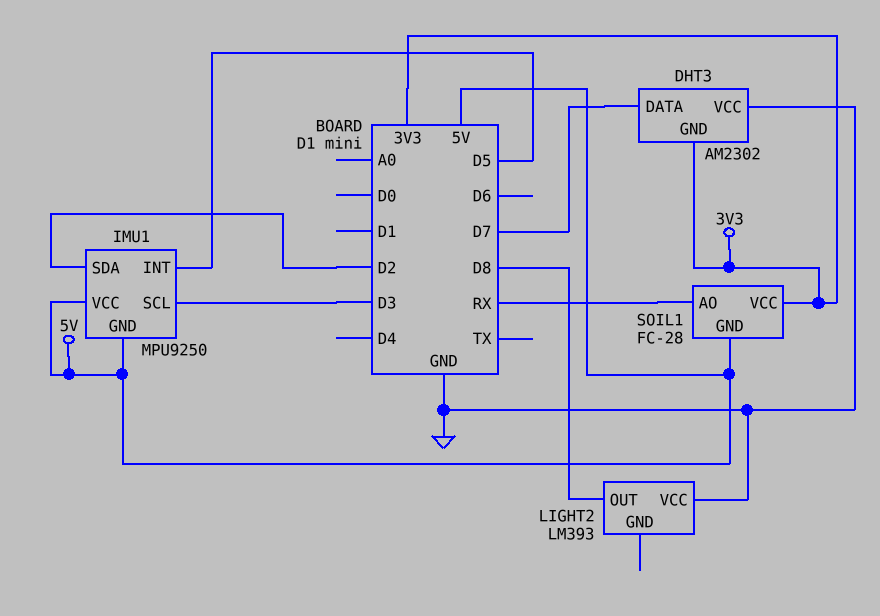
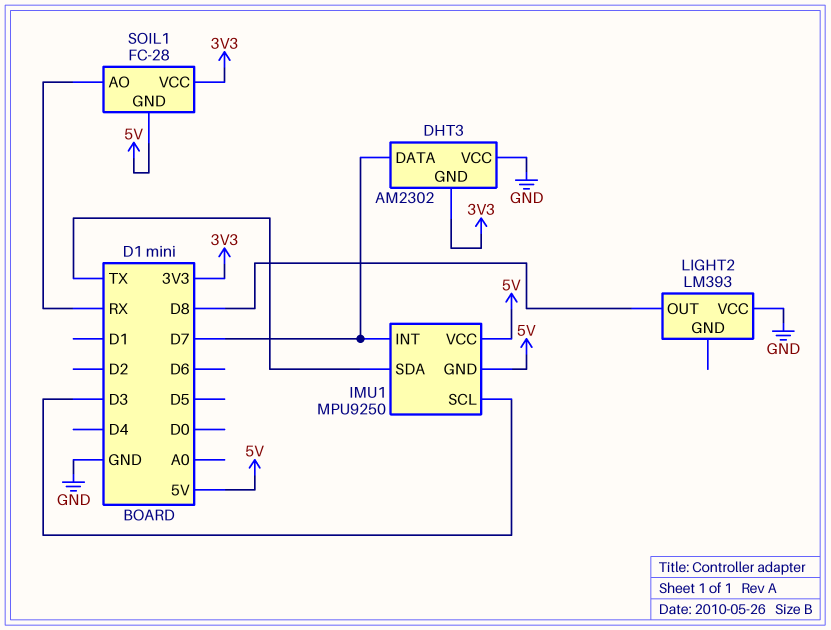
IMU1 pin INT: D5 -> D7
IMU1 pin SDA: D2 -> TX

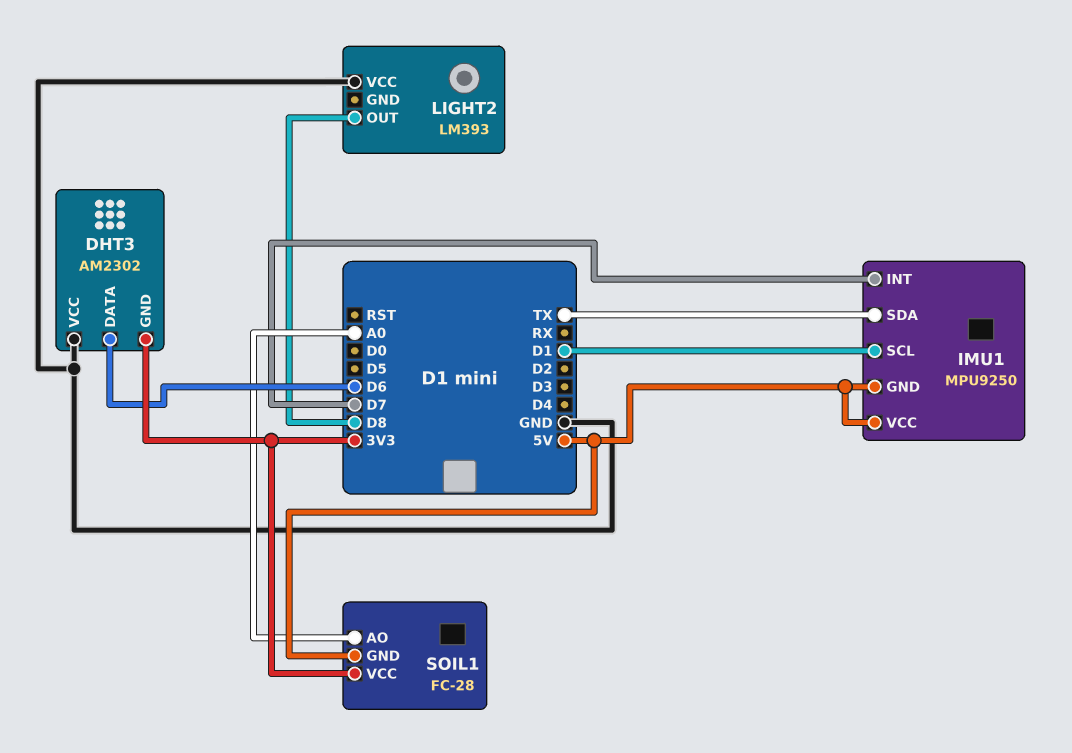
DHT3 pin DATA: D7 -> D6
IMU1 pin SCL: D3 -> D1
SOIL1 pin AO: RX -> A0

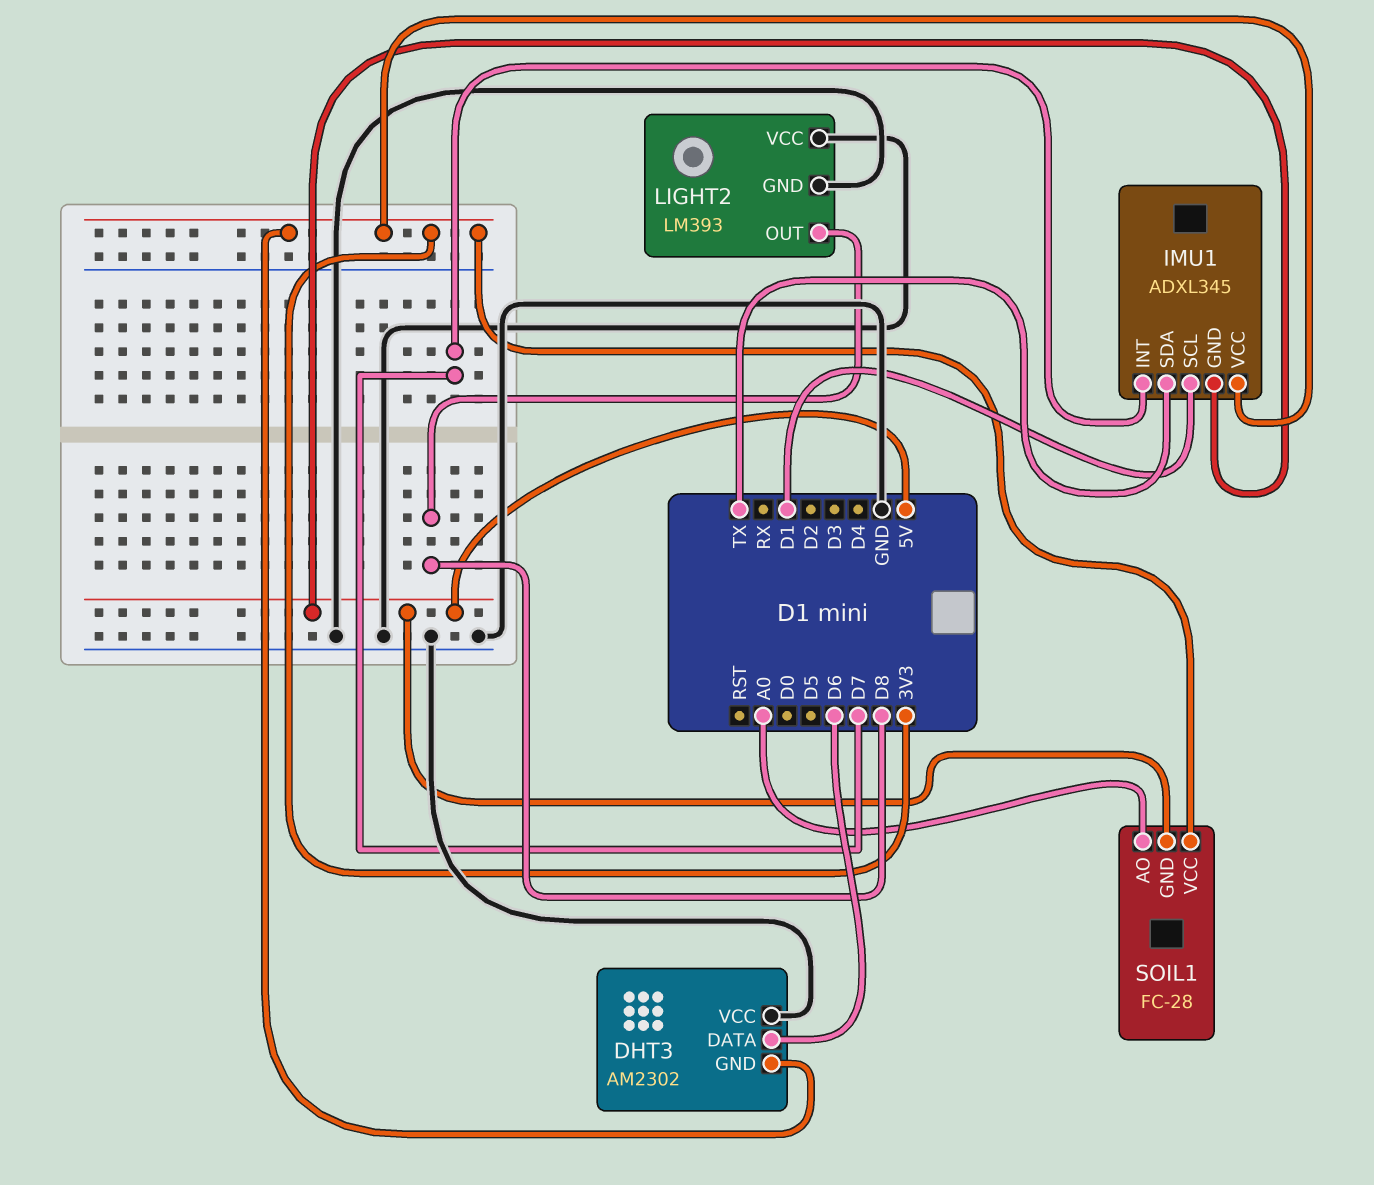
IMU1: MPU9250 -> ADXL345
IMU1 pin VCC: 5V -> 3V3
LIGHT2 pin GND: none -> GND

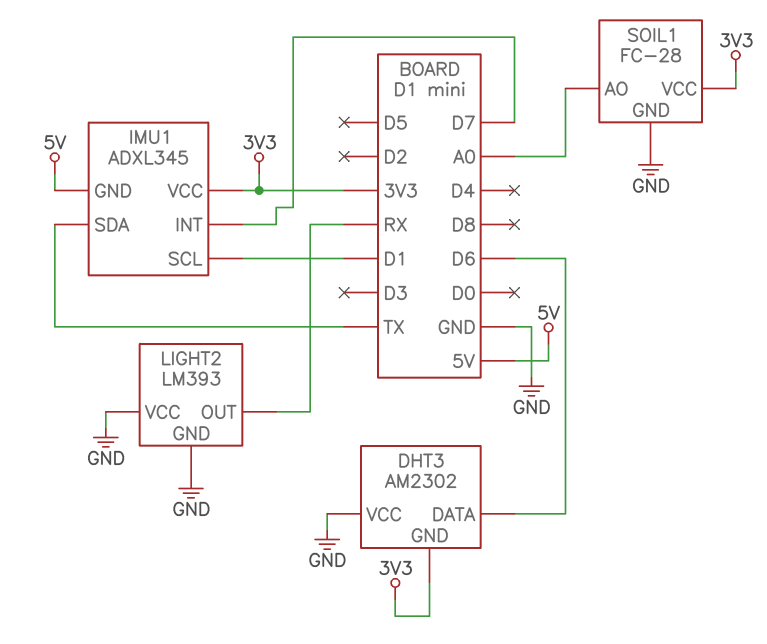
LIGHT2 pin OUT: D8 -> RX
SOIL1 pin GND: 5V -> GND

